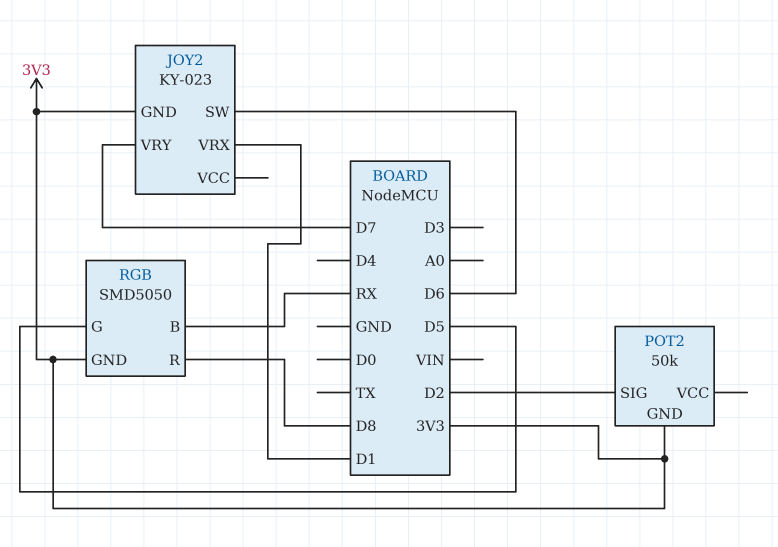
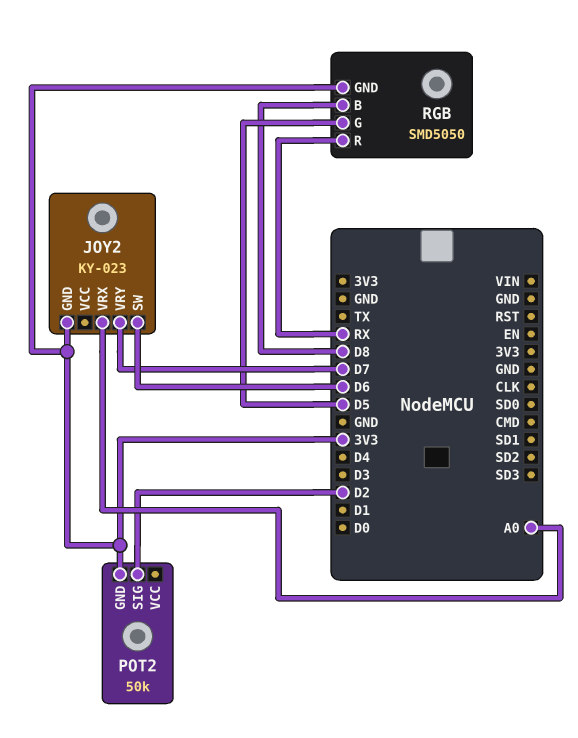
JOY2 pin VRX: D1 -> A0
RGB pin B: RX -> D8
RGB pin R: D8 -> RX

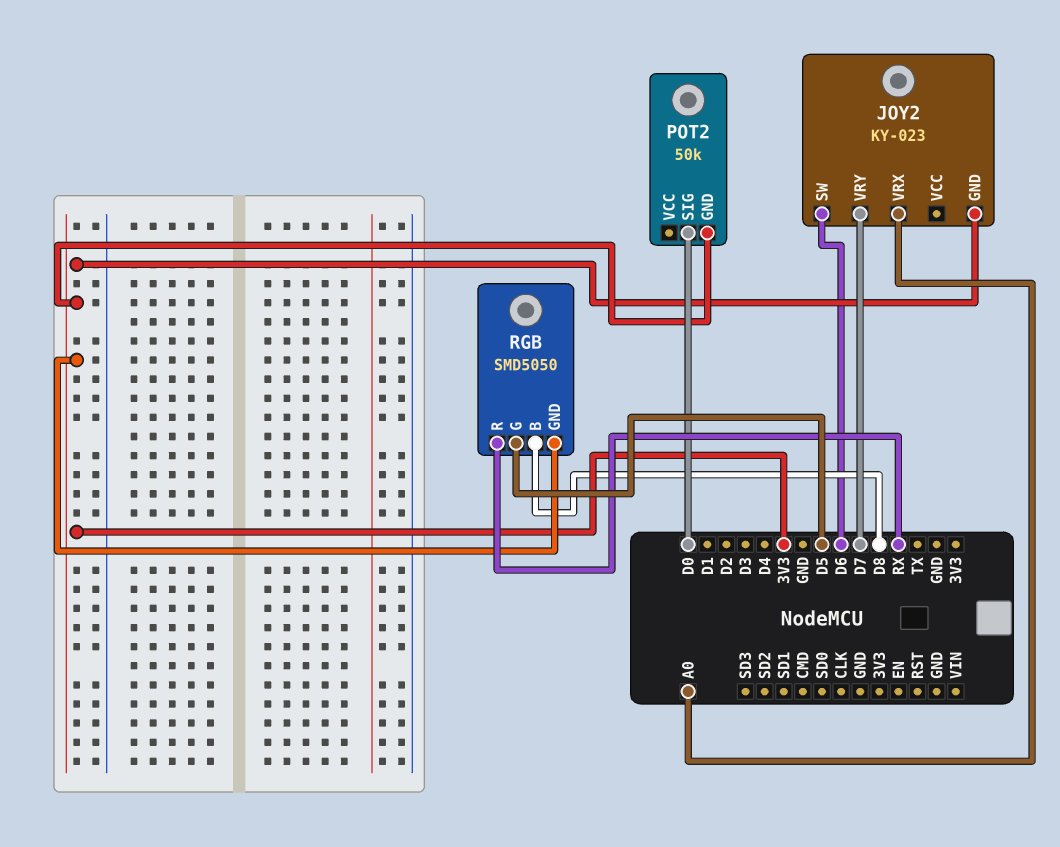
POT2 pin SIG: D2 -> D0

